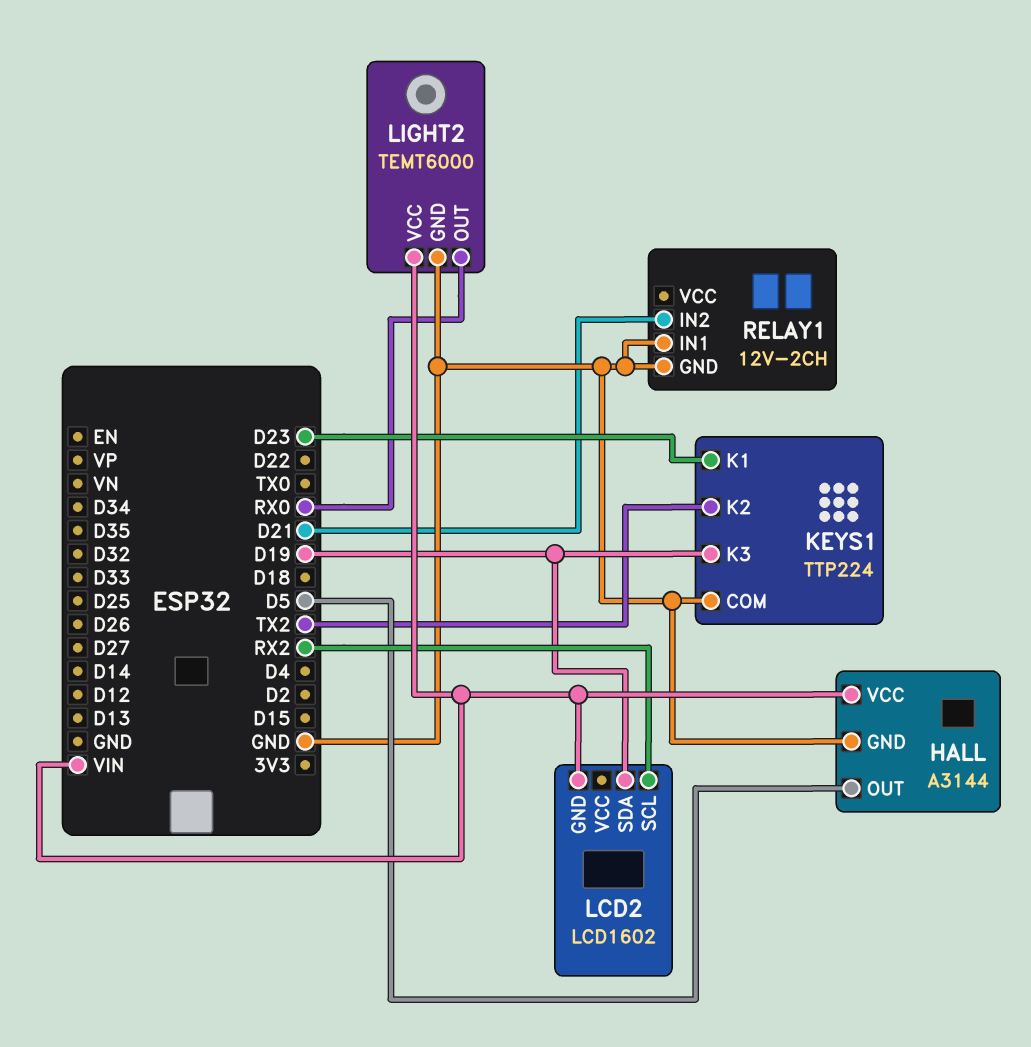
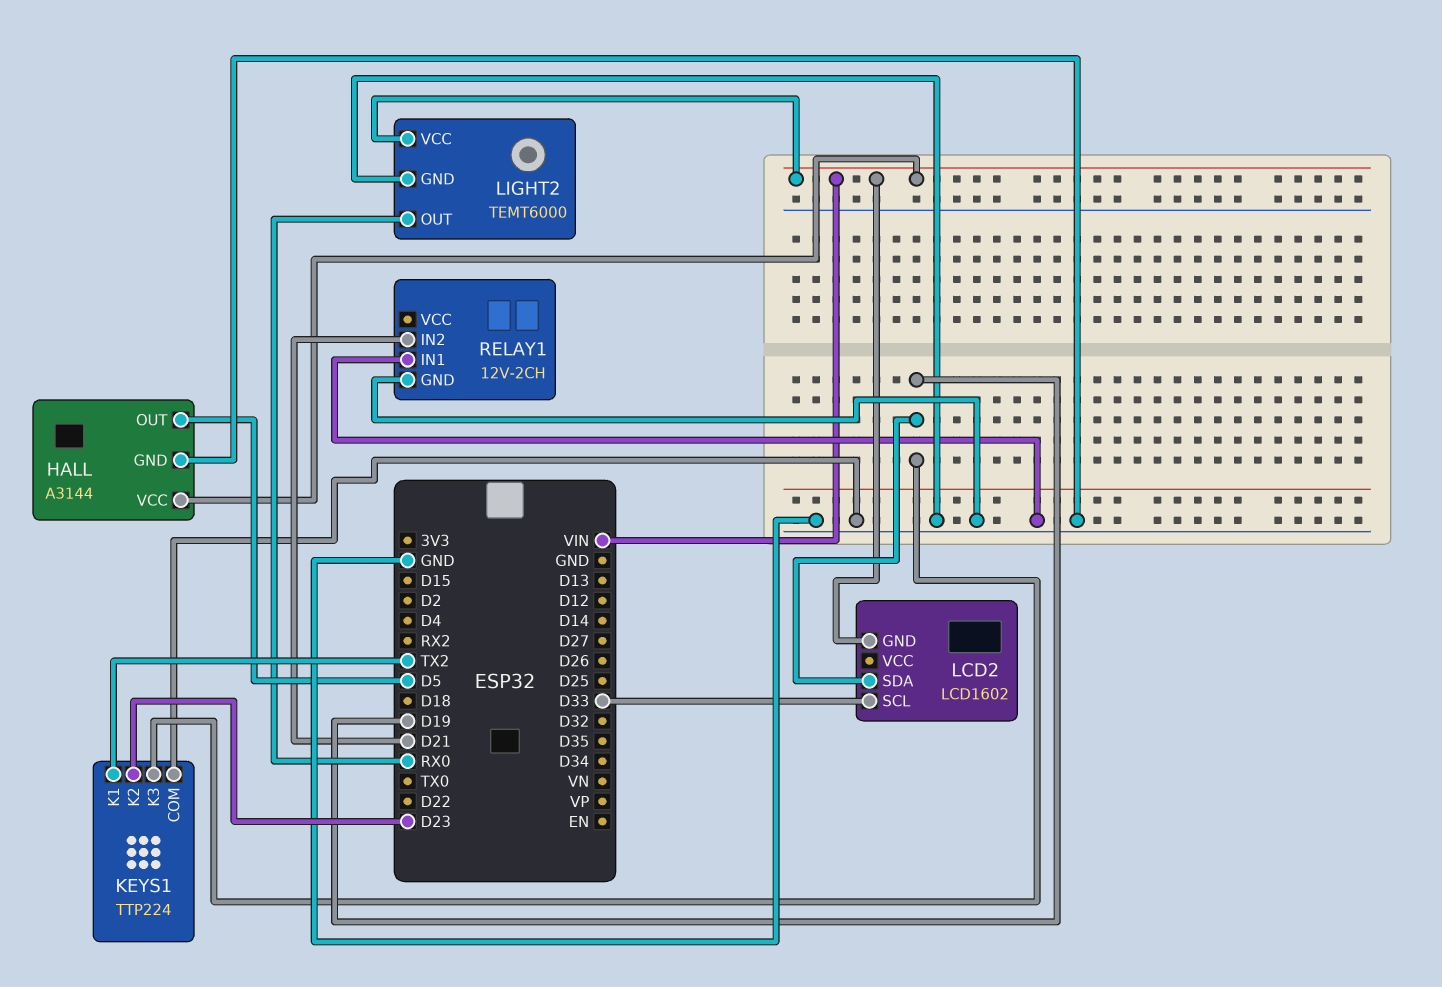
KEYS1 pin K1: D23 -> TX2
KEYS1 pin K2: TX2 -> D23
LCD2 pin SCL: RX2 -> D33

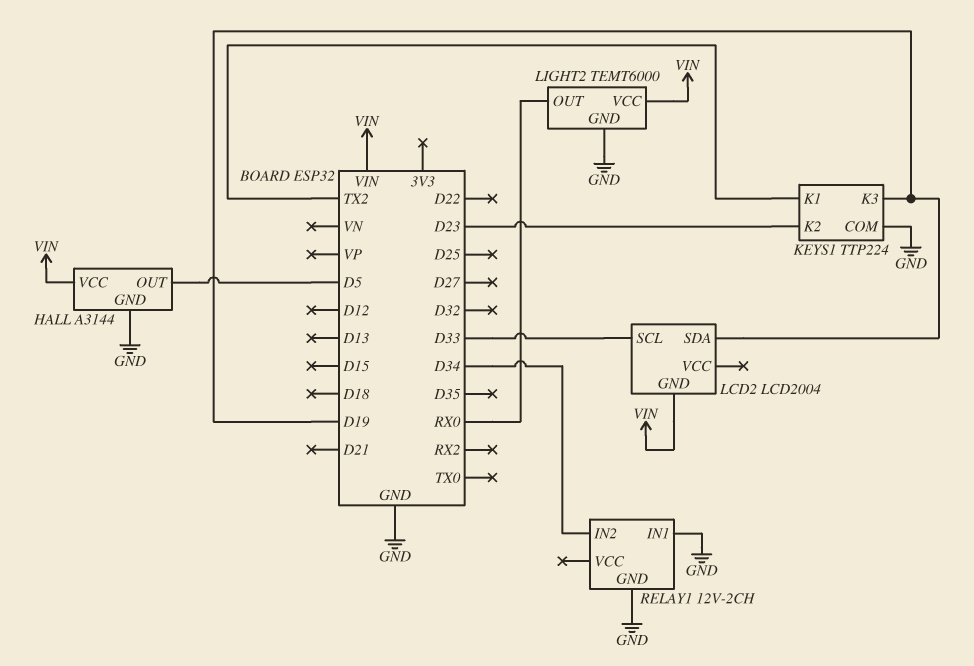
LCD2: LCD1602 -> LCD2004
RELAY1 pin IN2: D21 -> D34

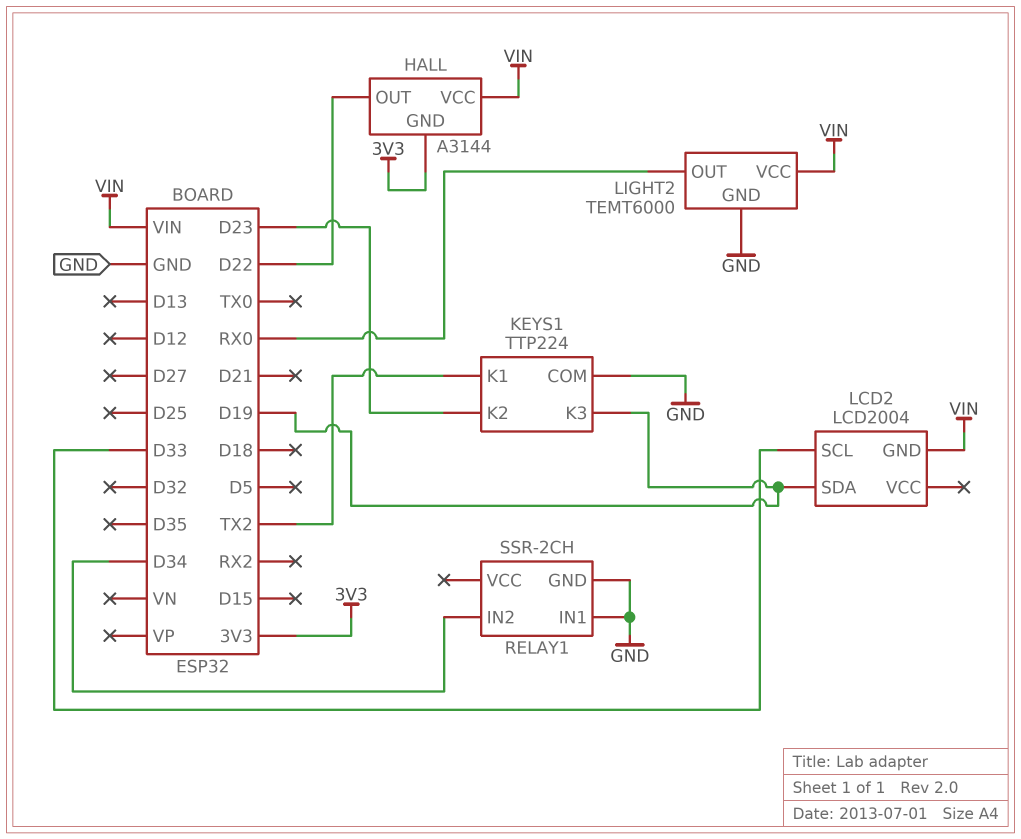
HALL pin GND: GND -> 3V3
HALL pin OUT: D5 -> D22
RELAY1: 12V-2CH -> SSR-2CH

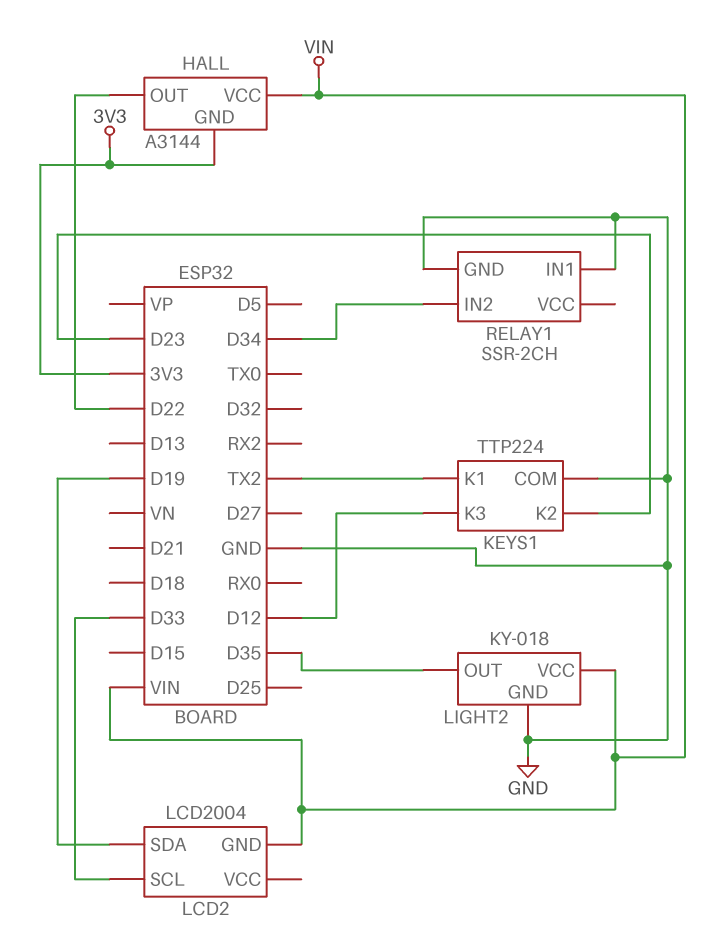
KEYS1 pin K3: D19 -> D12
LIGHT2: TEMT6000 -> KY-018
LIGHT2 pin OUT: RX0 -> D35

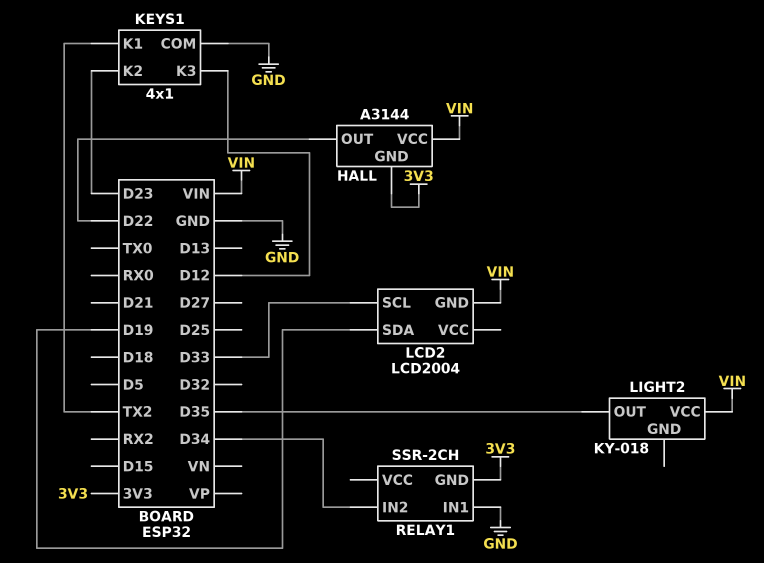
KEYS1: TTP224 -> 4x1
LIGHT2 pin GND: GND -> none
RELAY1 pin GND: GND -> 3V3

